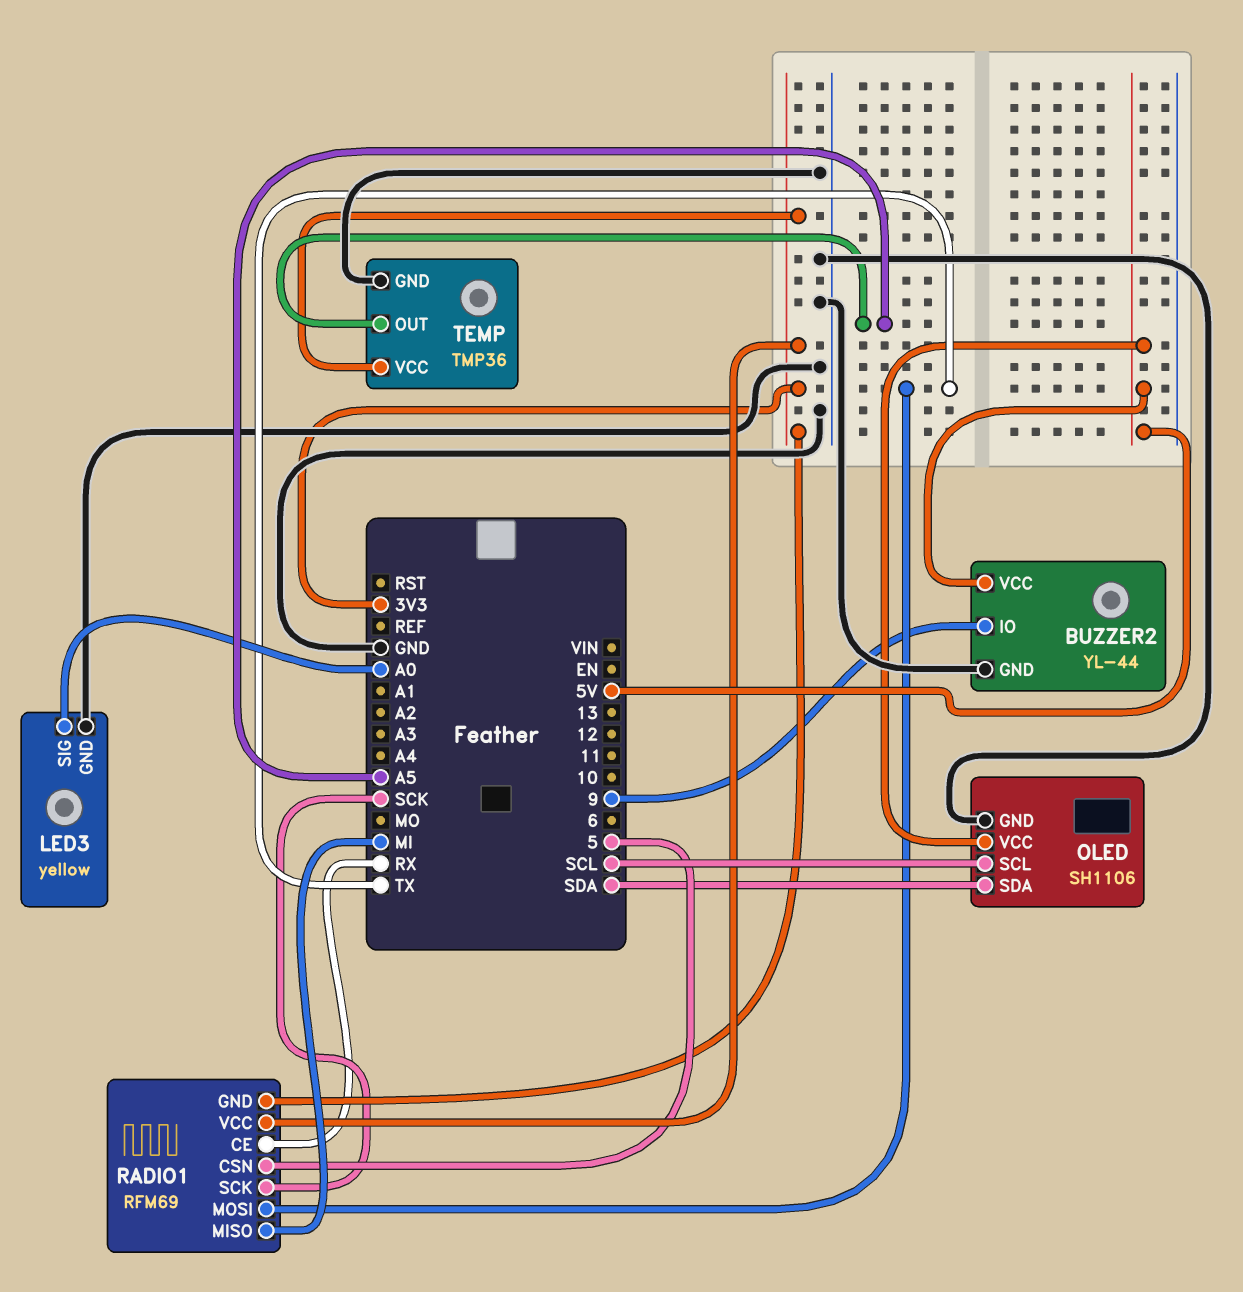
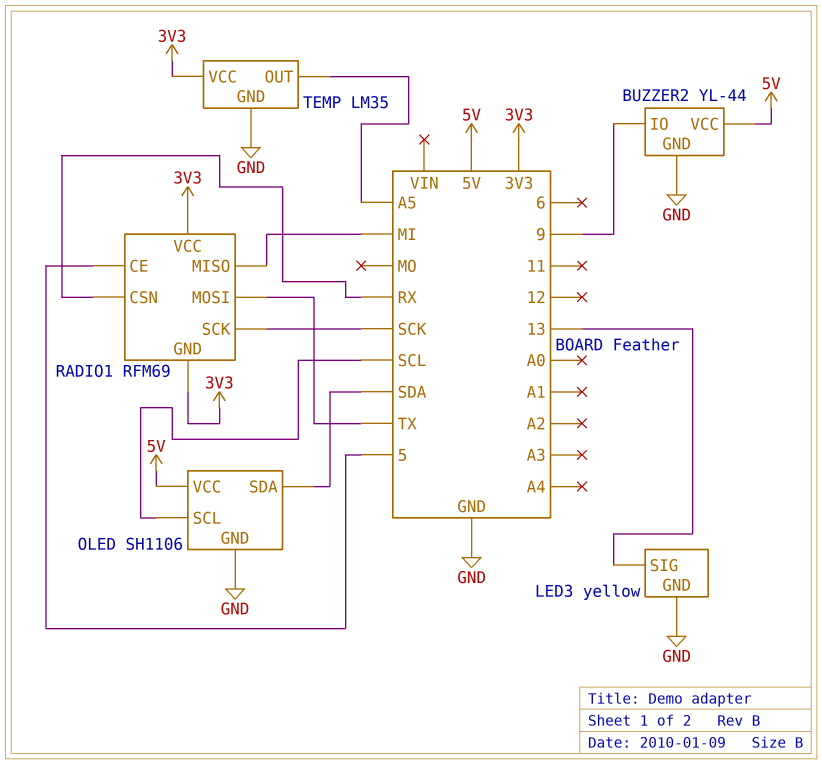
LED3 pin SIG: A0 -> 13
RADIO1 pin CE: RX -> 5
RADIO1 pin CSN: 5 -> RX
TEMP: TMP36 -> LM35

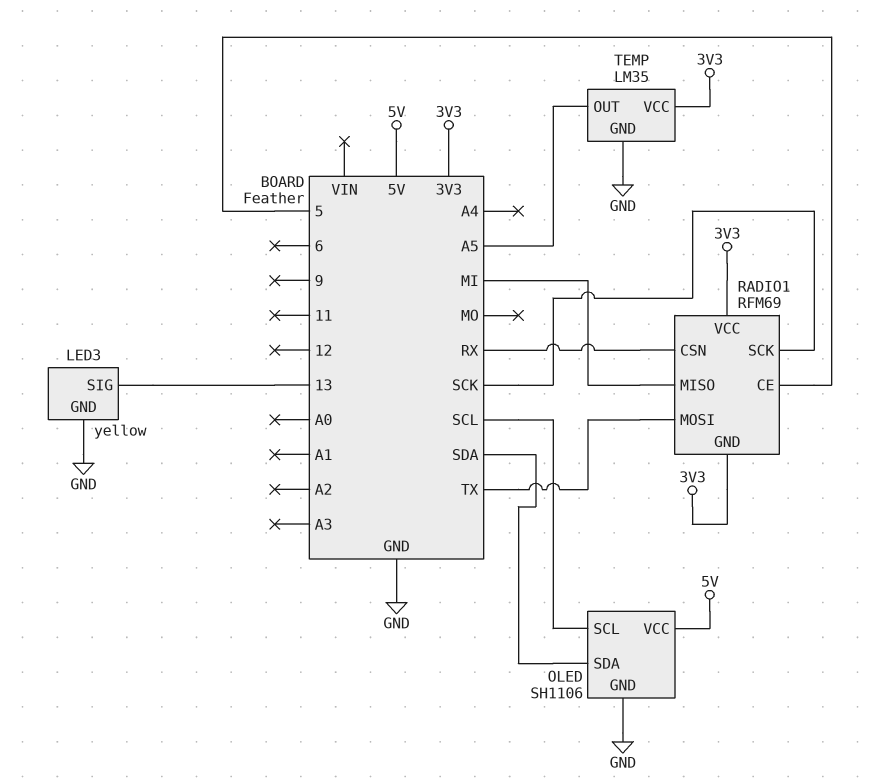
BUZZER2: YL-44 -> none
BUZZER2 pin GND: GND -> none
BUZZER2 pin IO: 9 -> none
BUZZER2 pin VCC: 5V -> none

